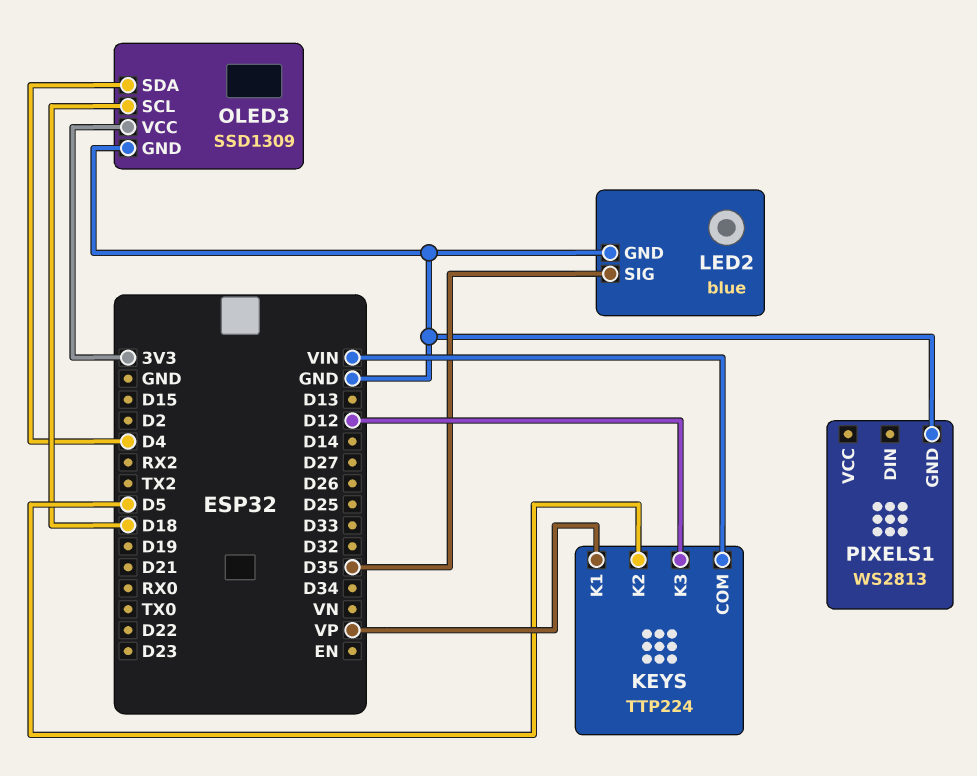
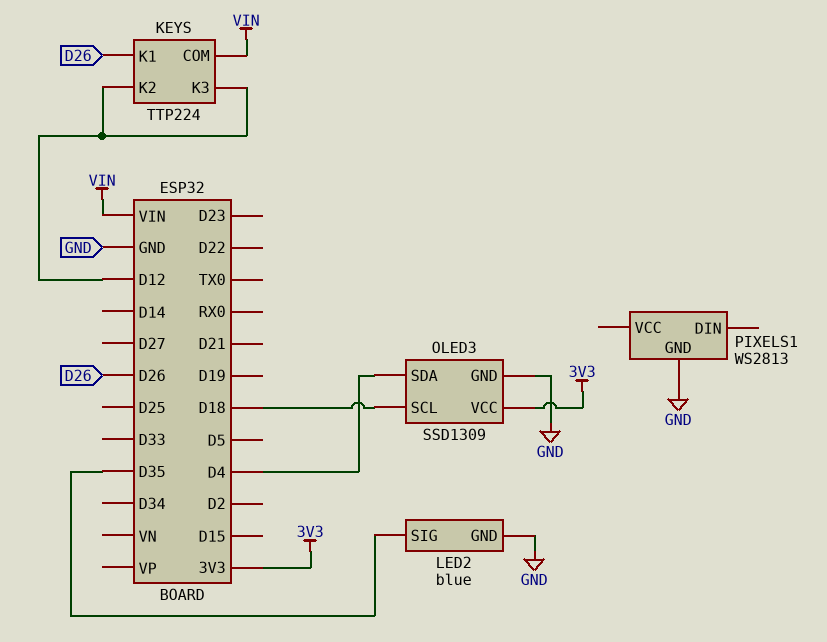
KEYS pin K1: VP -> D26
KEYS pin K2: D5 -> D12

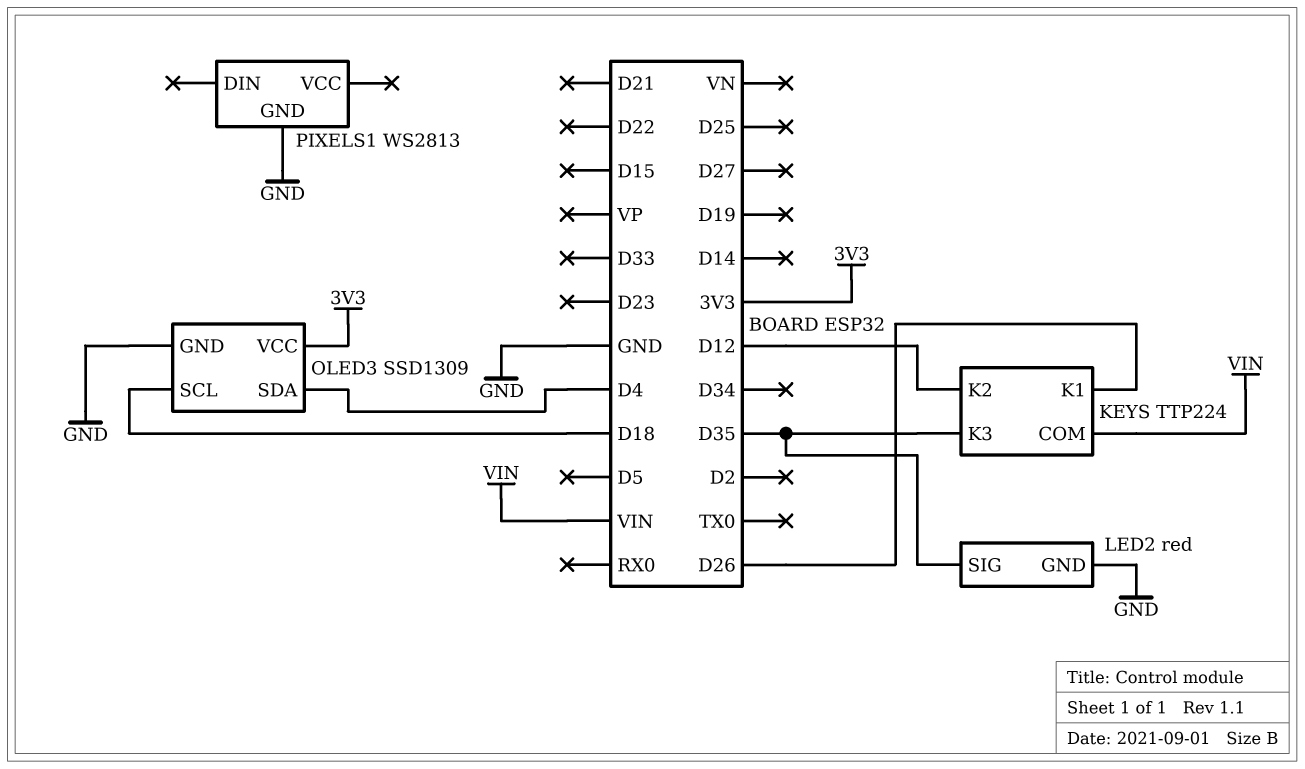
KEYS pin K3: D12 -> D35
LED2: blue -> red

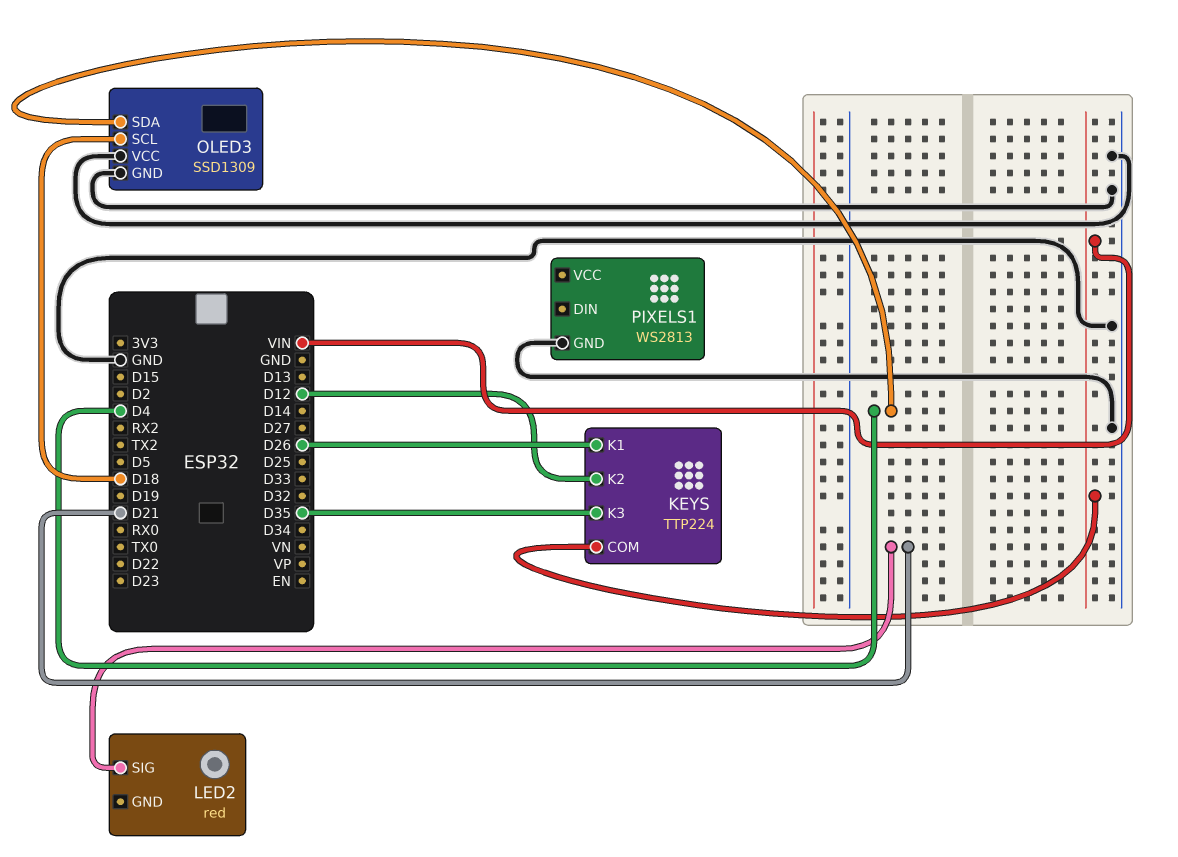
LED2 pin GND: GND -> none
LED2 pin SIG: D35 -> D21
OLED3 pin VCC: 3V3 -> GND

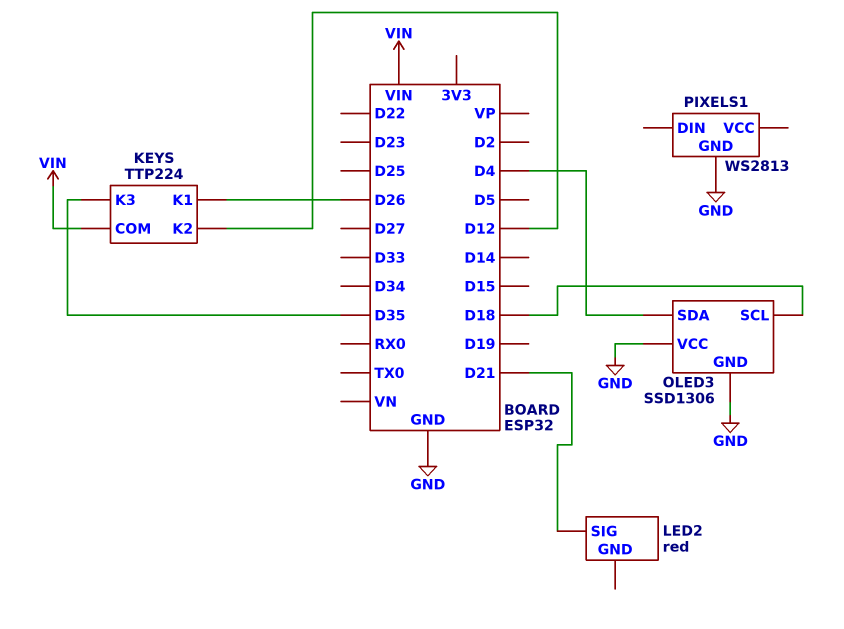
OLED3: SSD1309 -> SSD1306

